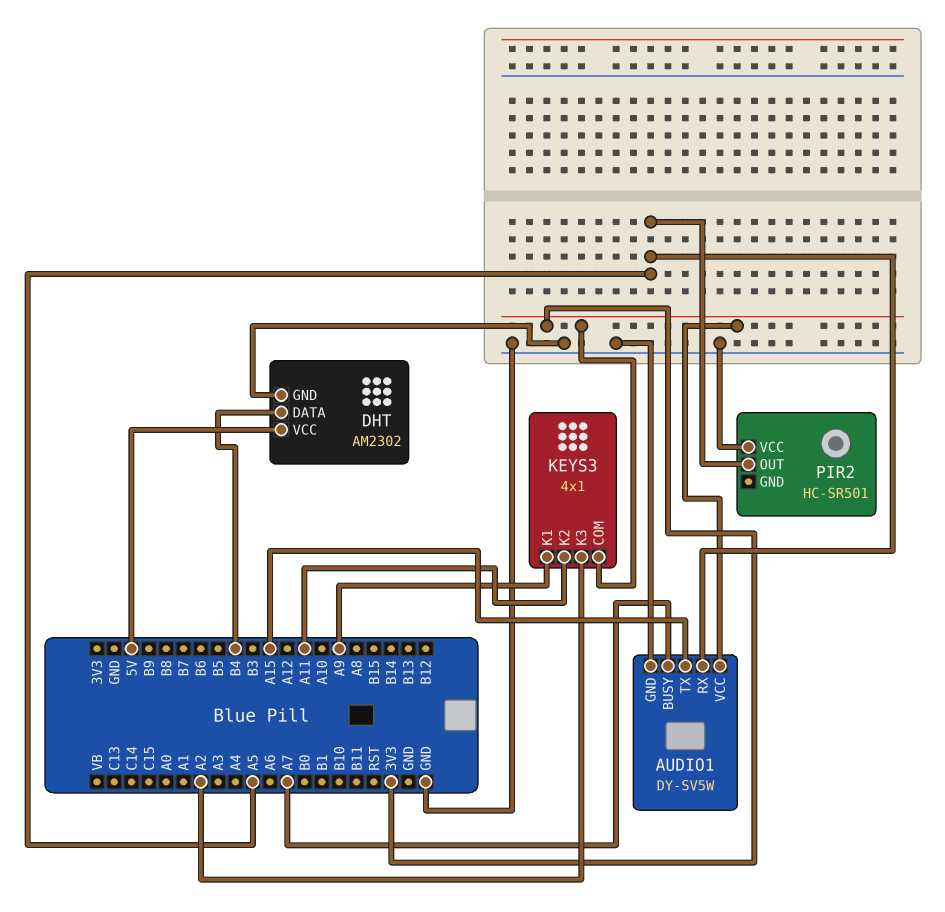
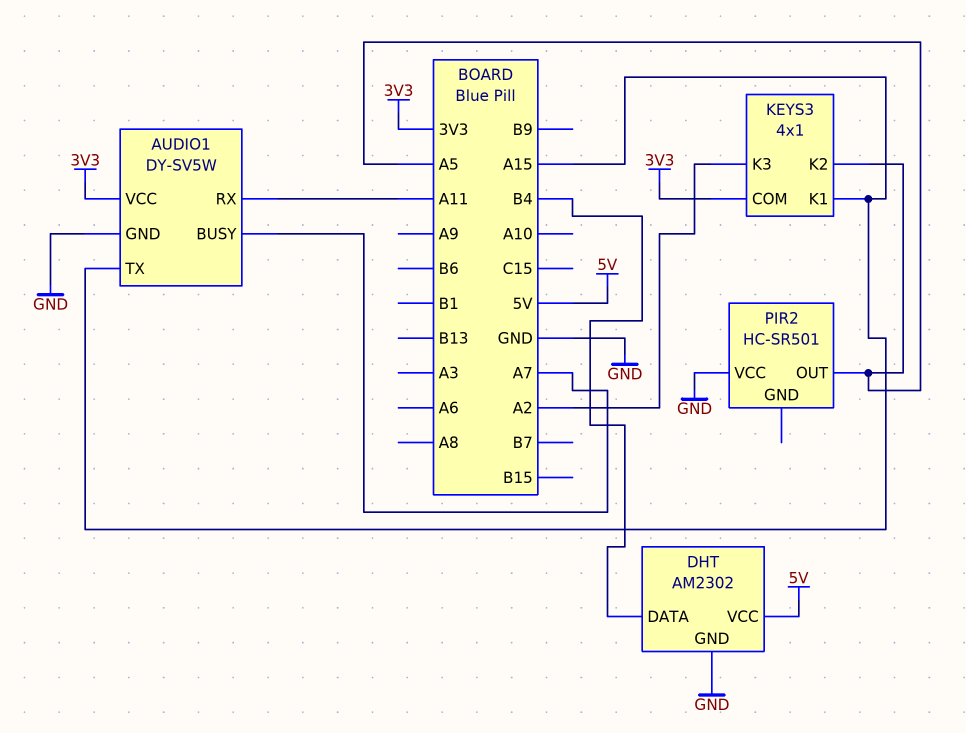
AUDIO1 pin RX: A5 -> A11
KEYS3 pin K1: A9 -> A15
KEYS3 pin K2: A11 -> A5

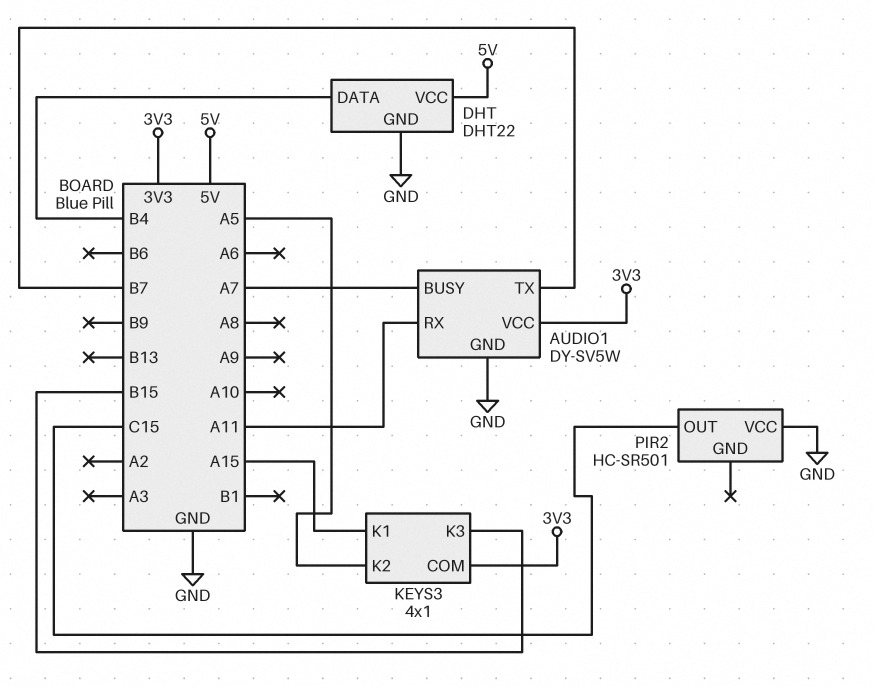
AUDIO1 pin TX: A15 -> B7
DHT: AM2302 -> DHT22
KEYS3 pin K3: A2 -> B15
PIR2 pin OUT: A5 -> C15

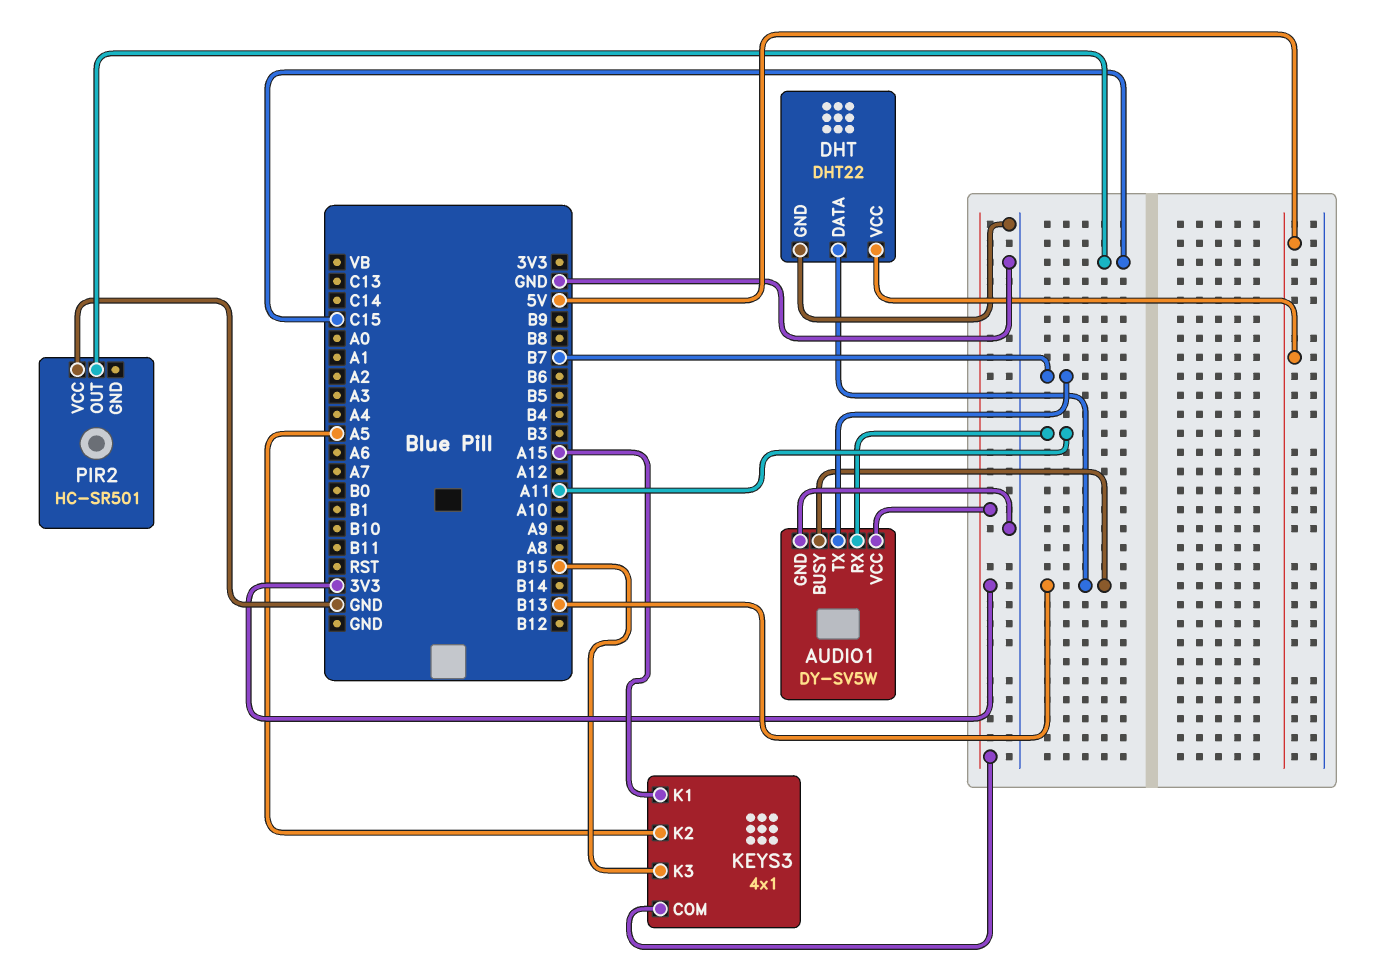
AUDIO1 pin BUSY: A7 -> B13
DHT pin DATA: B4 -> B13

